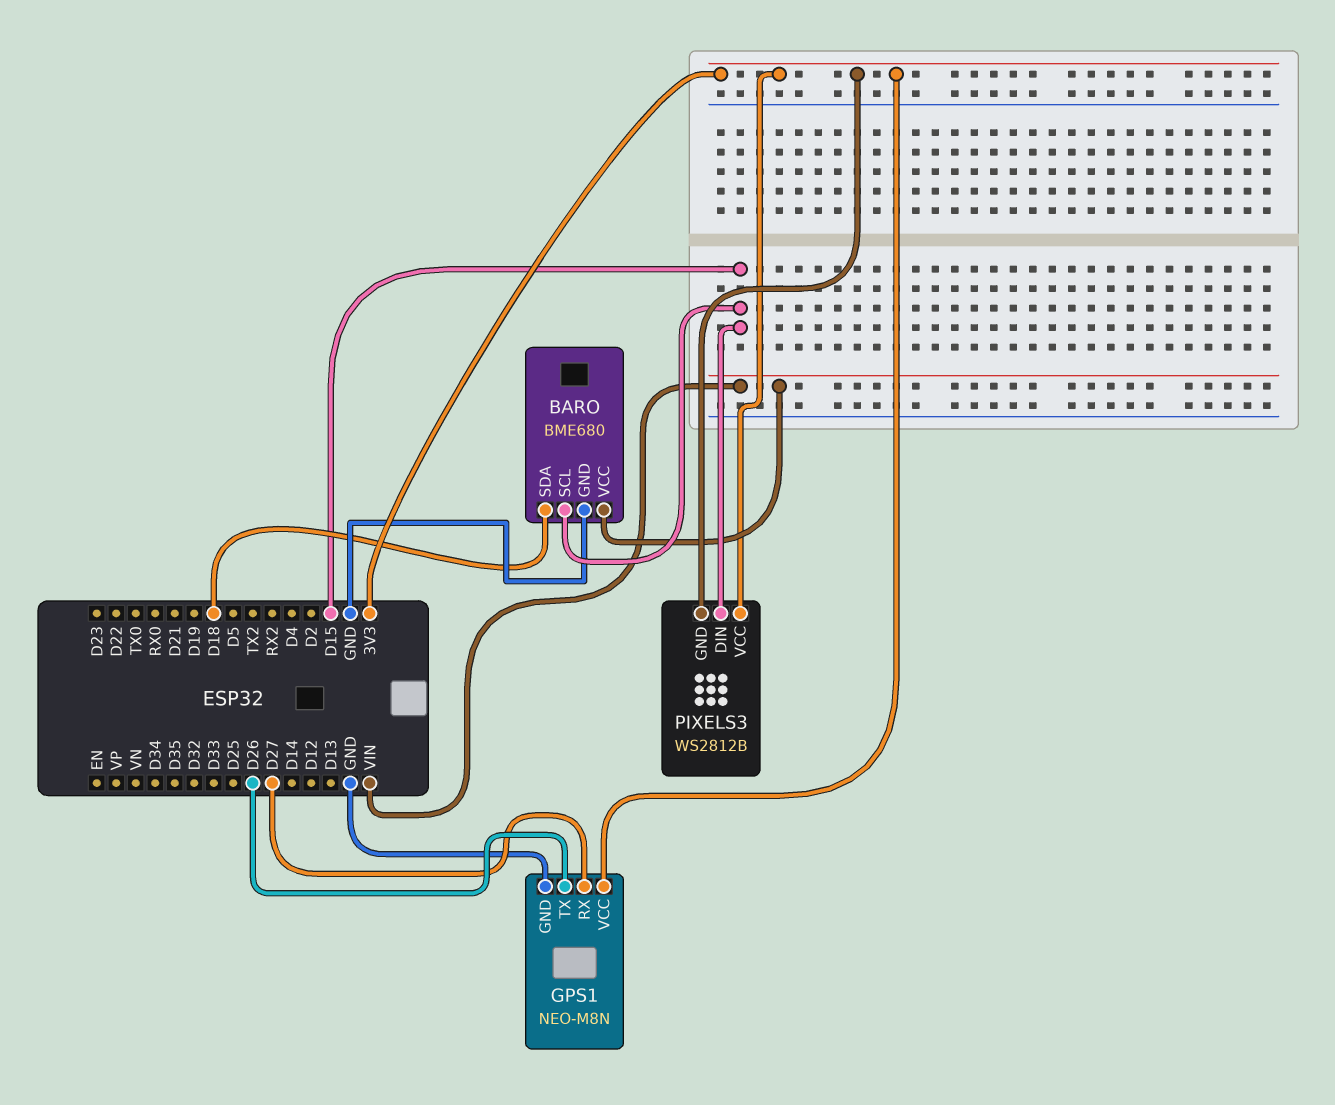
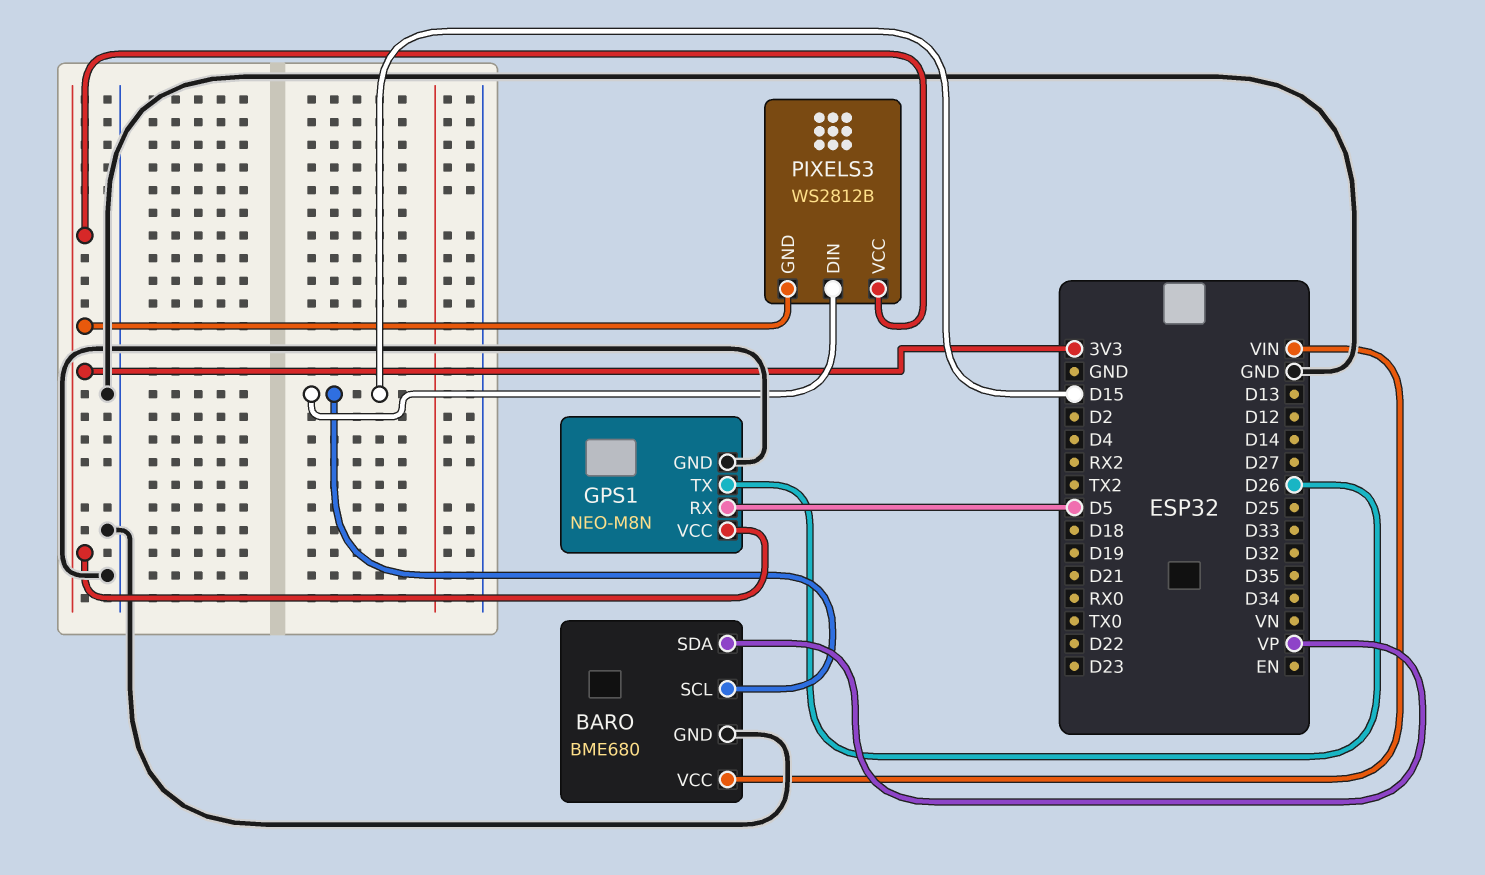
BARO pin SDA: D18 -> VP
GPS1 pin RX: D27 -> D5

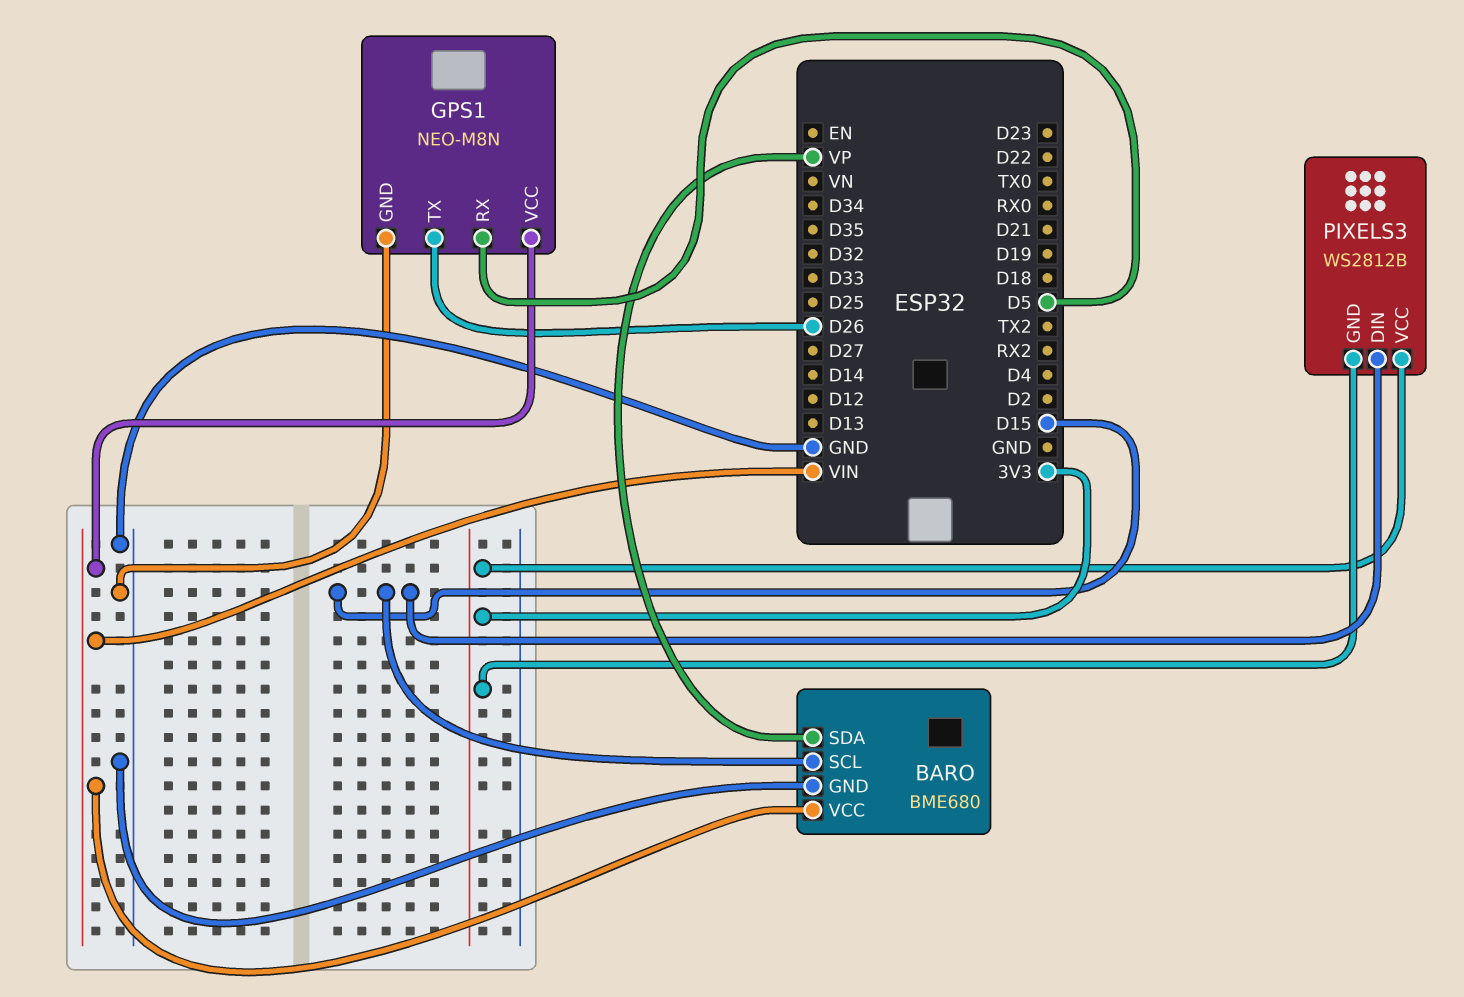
GPS1 pin VCC: 3V3 -> VIN

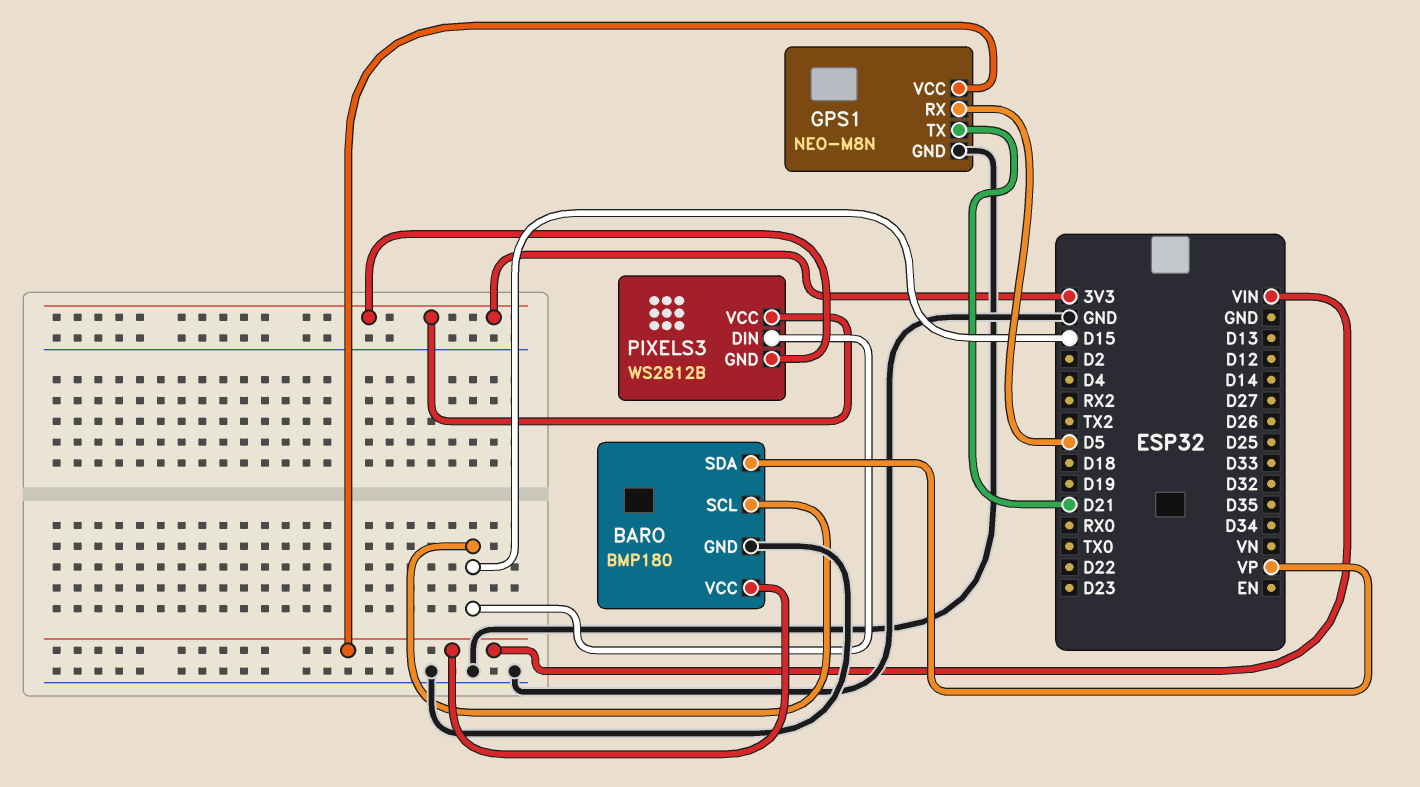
BARO: BME680 -> BMP180
GPS1 pin TX: D26 -> D21

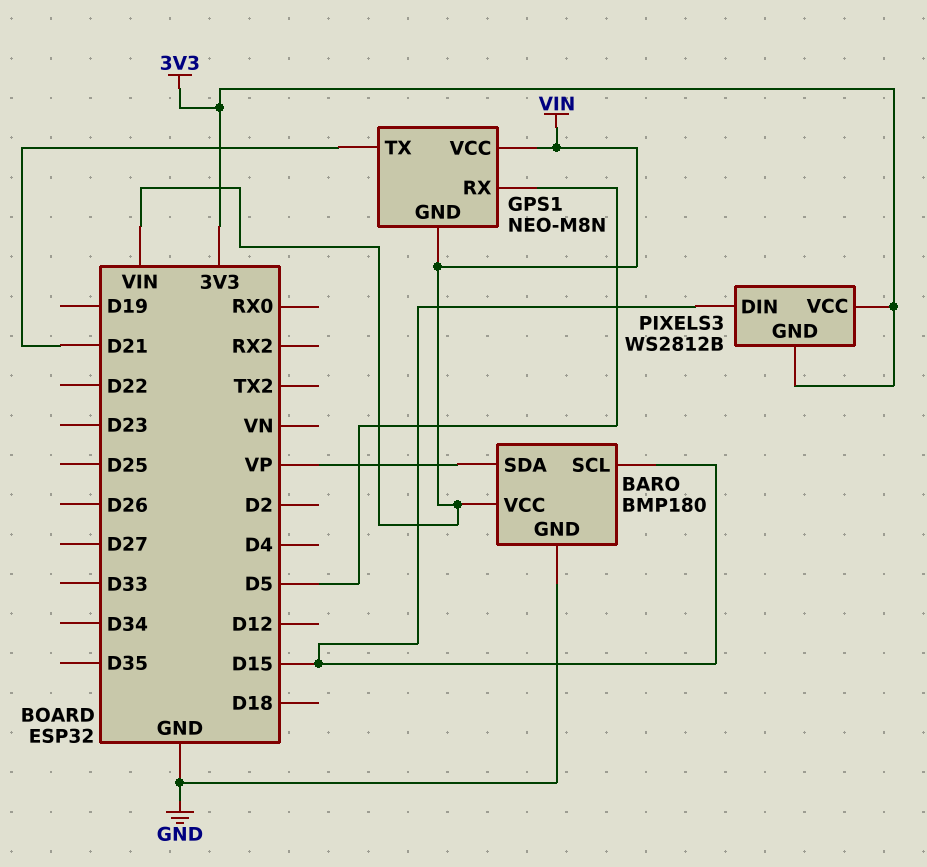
GPS1 pin GND: GND -> VIN

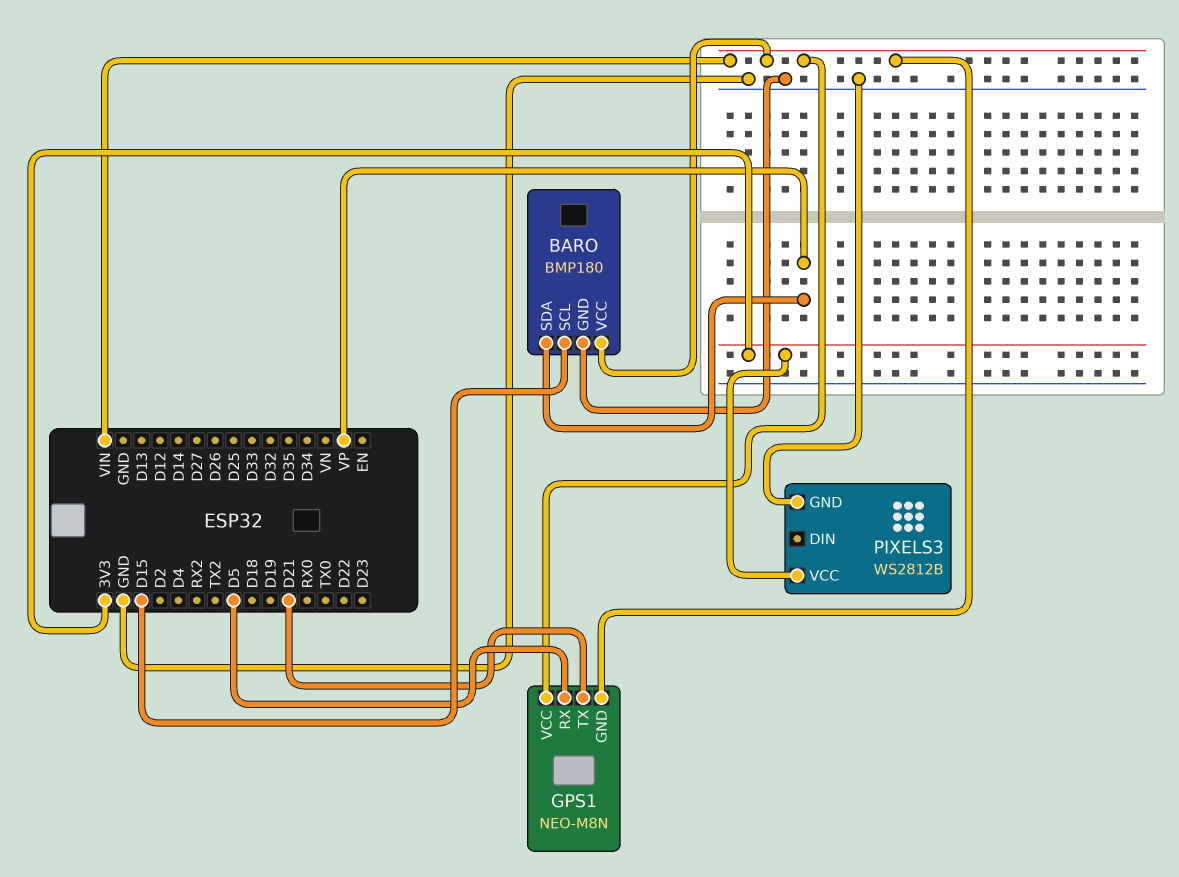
PIXELS3 pin DIN: D15 -> none
PIXELS3 pin GND: 3V3 -> GND

